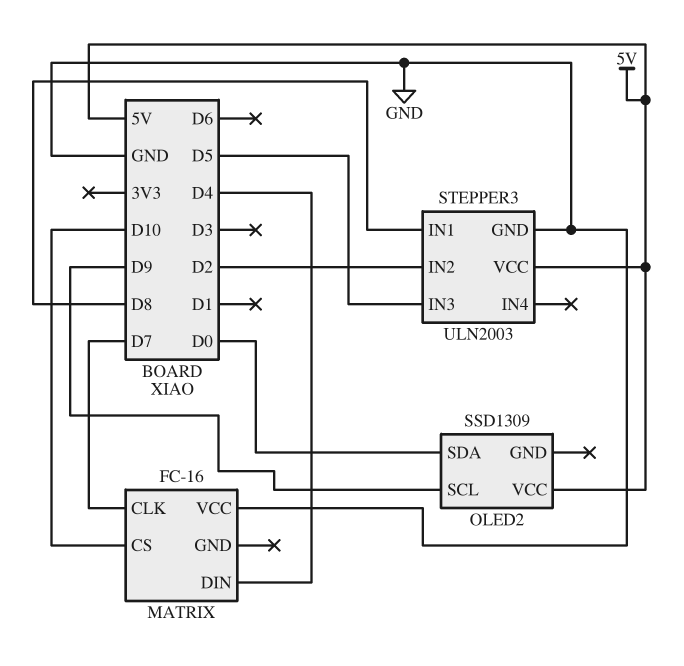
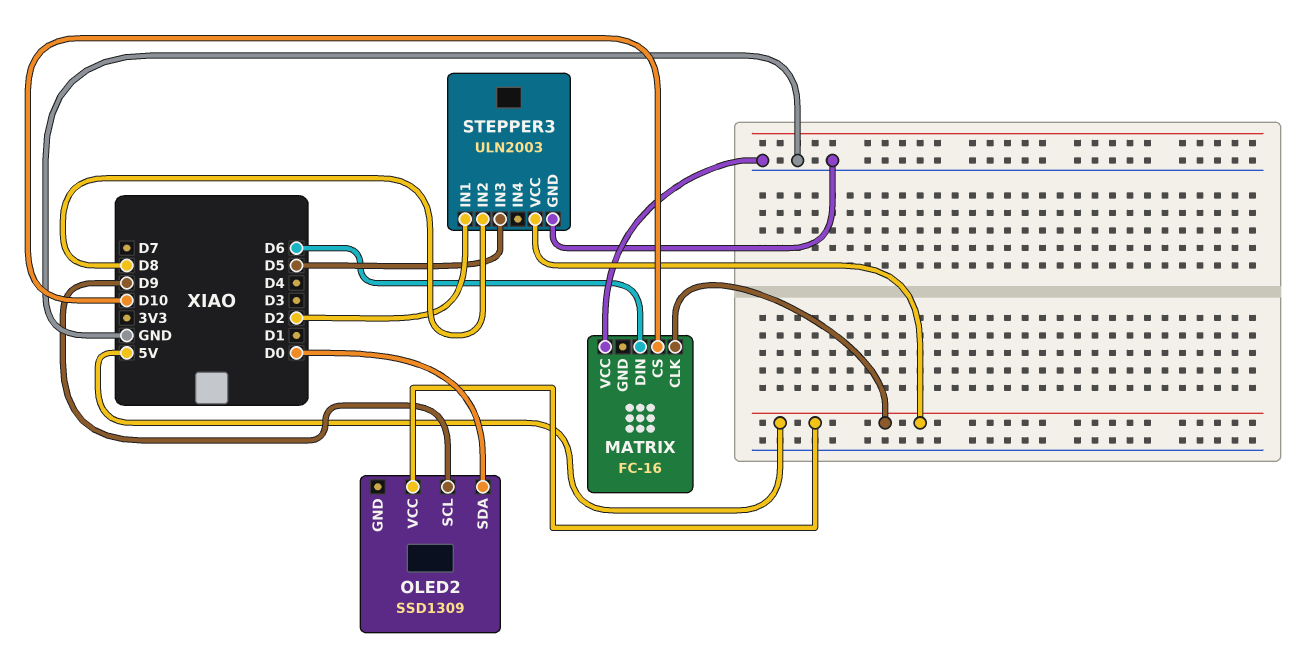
MATRIX pin CLK: D7 -> 5V
MATRIX pin DIN: D4 -> D6
STEPPER3 pin IN1: D8 -> D2
STEPPER3 pin IN2: D2 -> D8

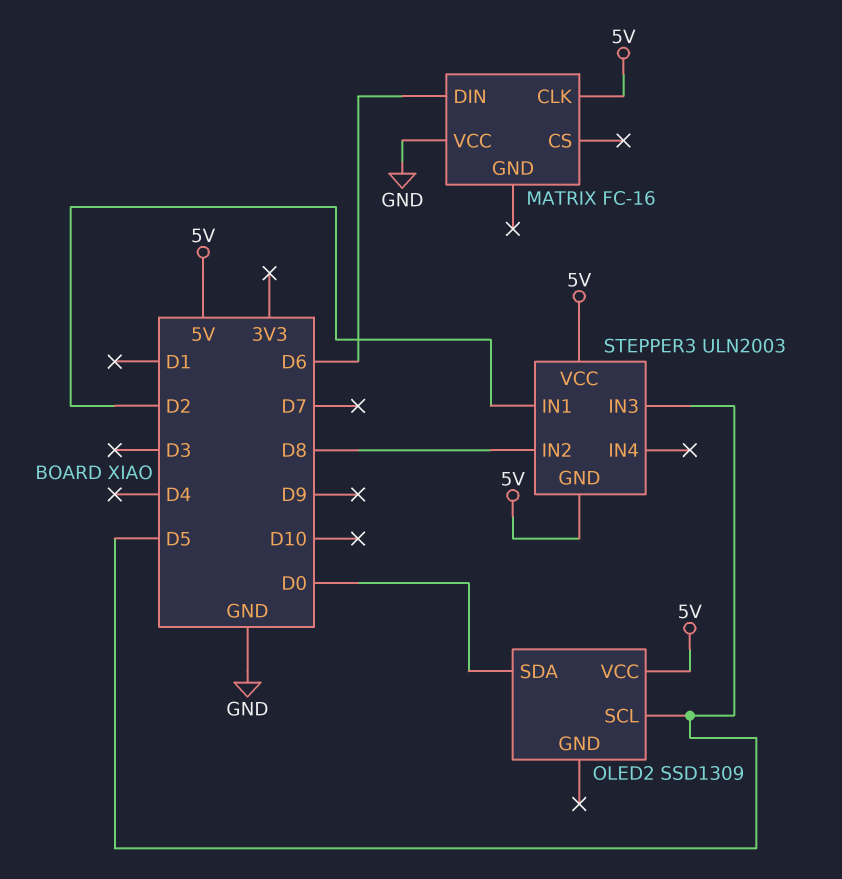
MATRIX pin CS: D10 -> none
OLED2 pin SCL: D9 -> D5
STEPPER3 pin GND: GND -> 5V

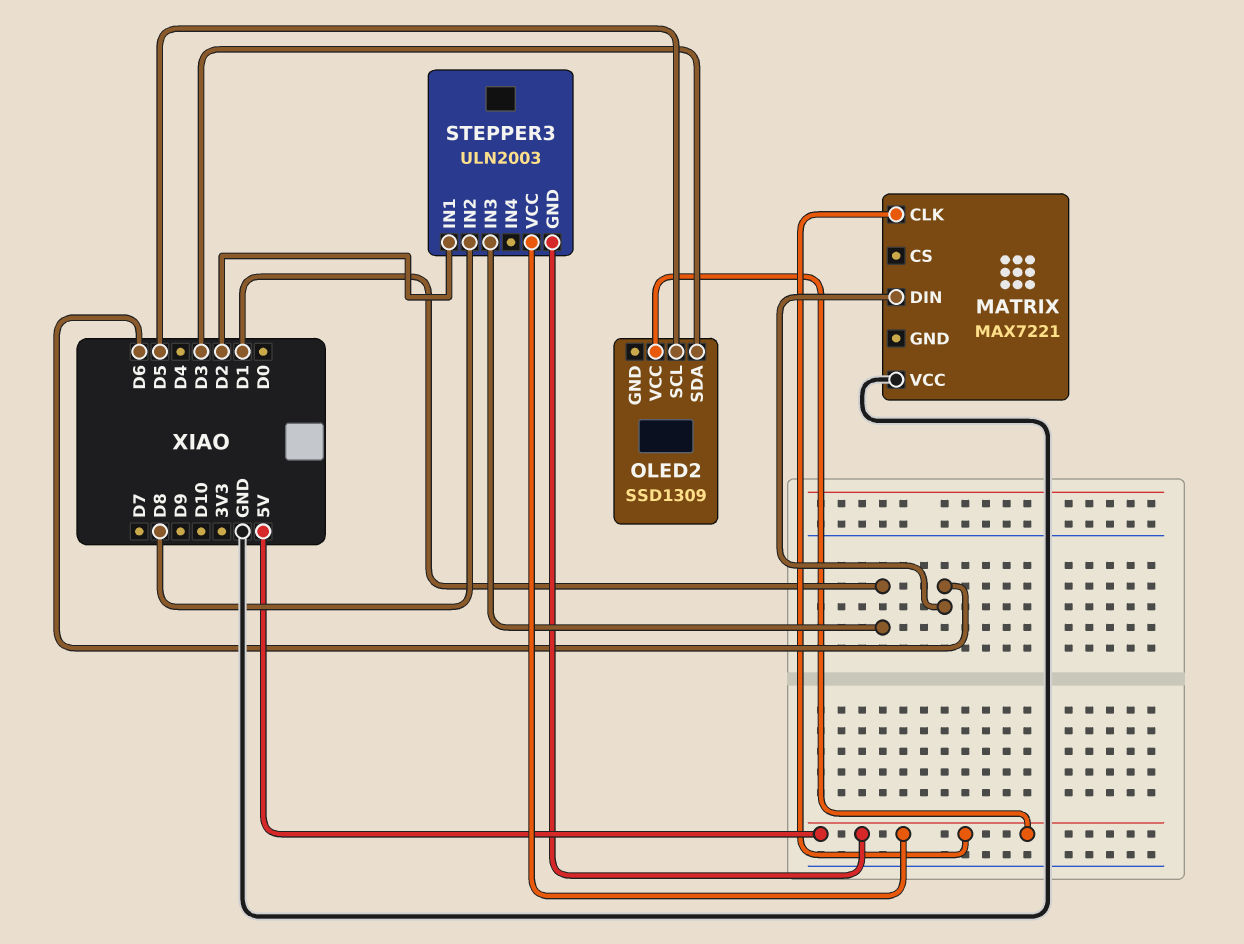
MATRIX: FC-16 -> MAX7221
OLED2 pin SDA: D0 -> D3
STEPPER3 pin IN3: D5 -> D1

